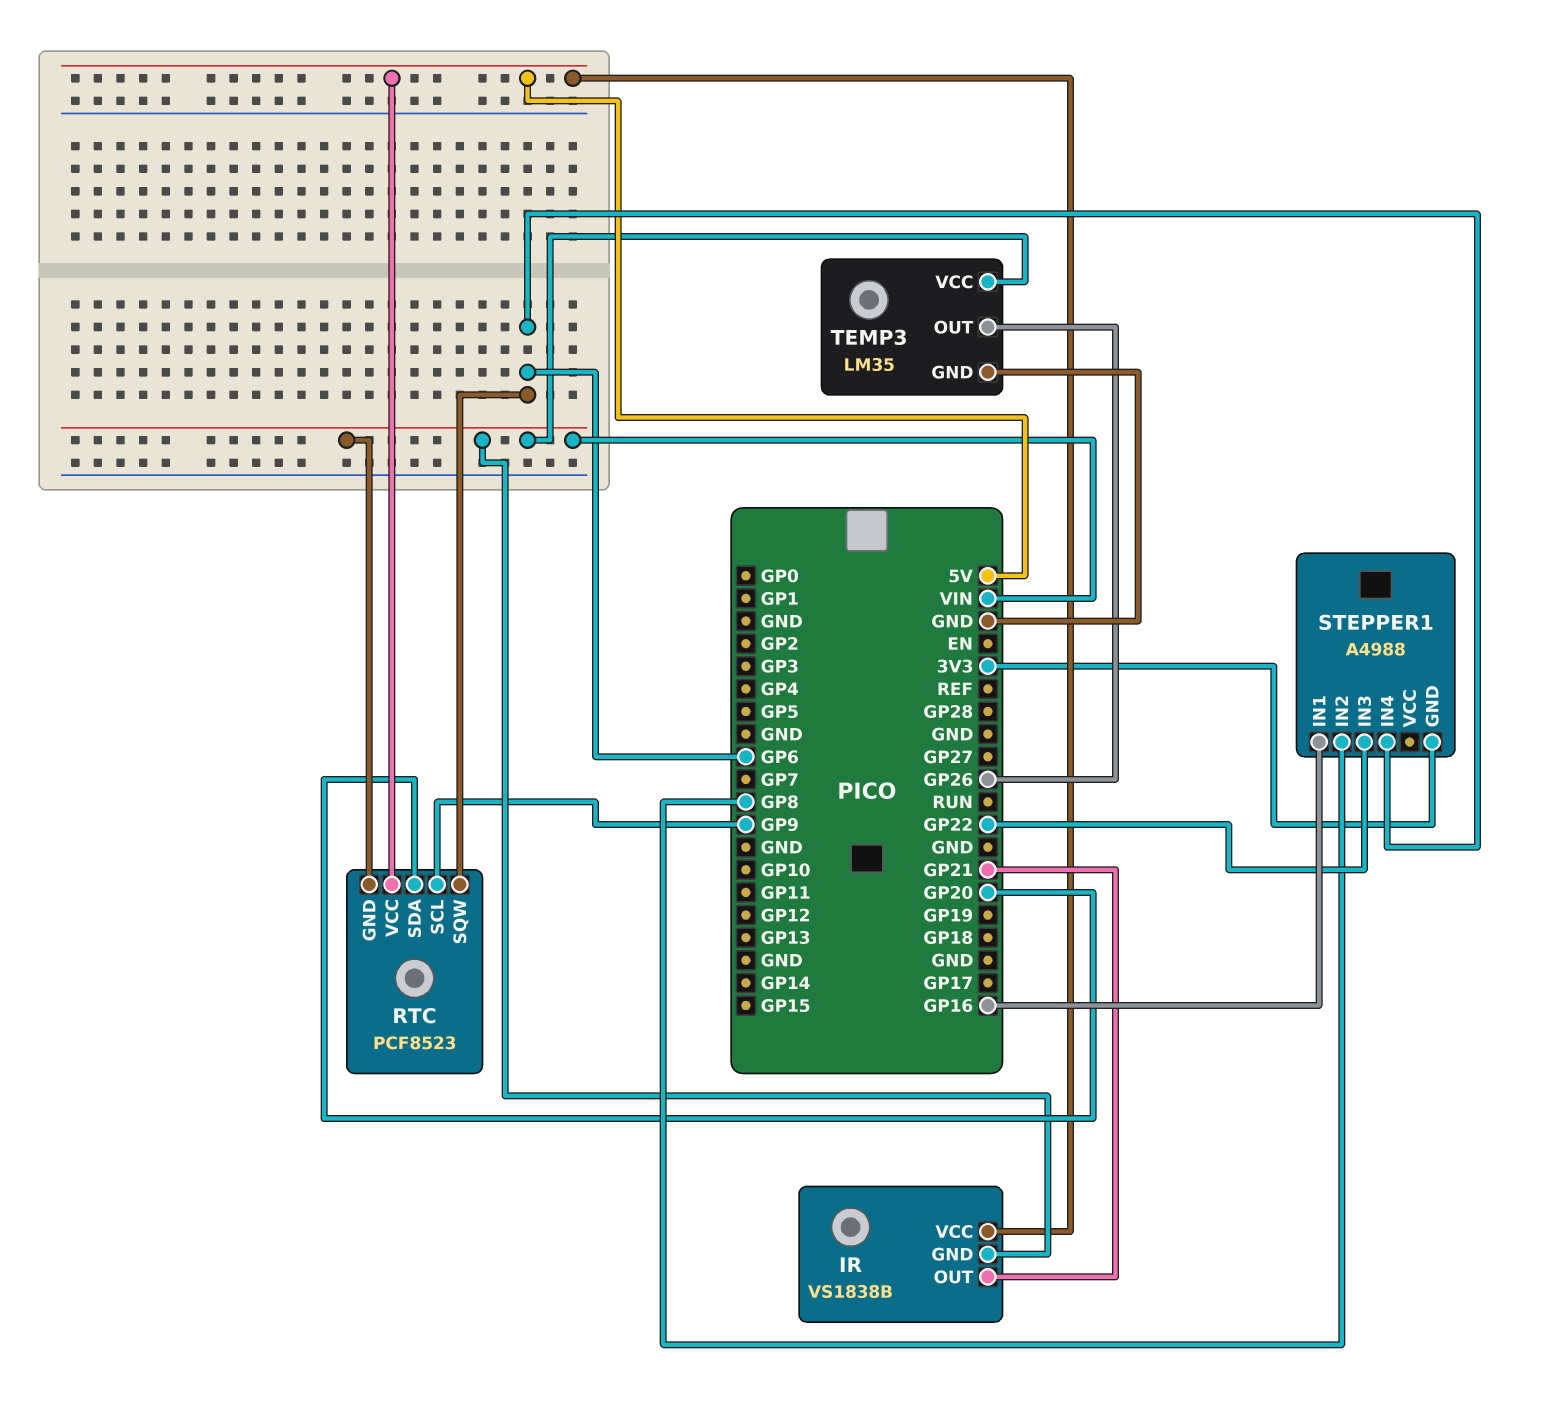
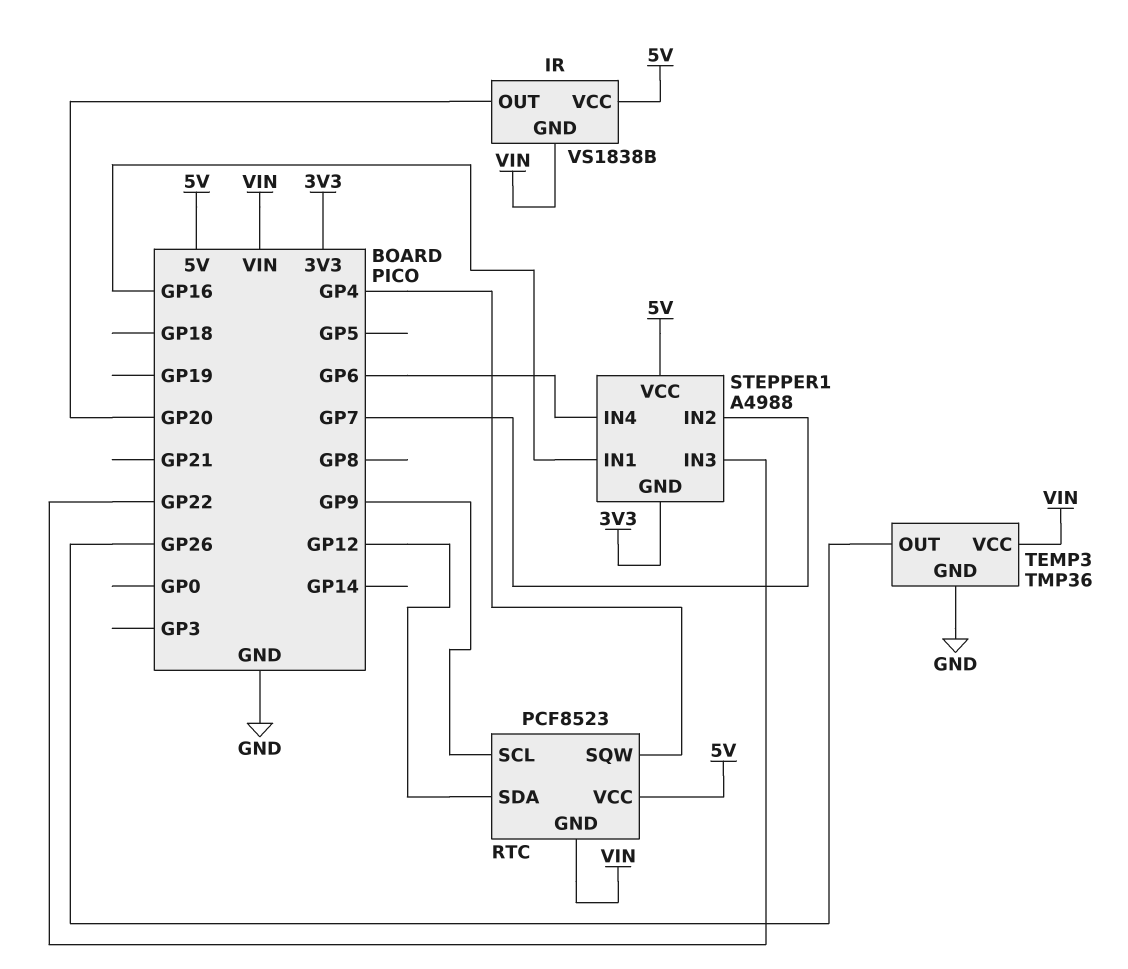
IR pin OUT: GP21 -> GP20
RTC pin SDA: GP20 -> GP12
RTC pin SQW: GP6 -> GP4
STEPPER1 pin IN2: GP8 -> GP7
STEPPER1 pin VCC: none -> 5V
TEMP3: LM35 -> TMP36

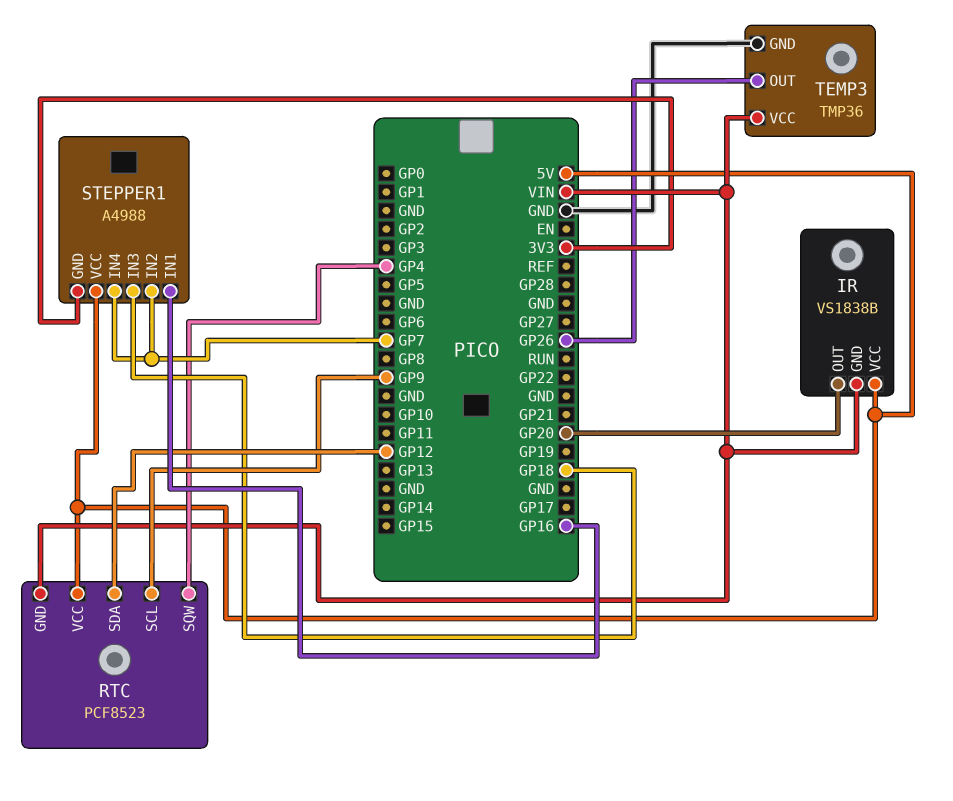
STEPPER1 pin IN3: GP22 -> GP18
STEPPER1 pin IN4: GP6 -> GP7

